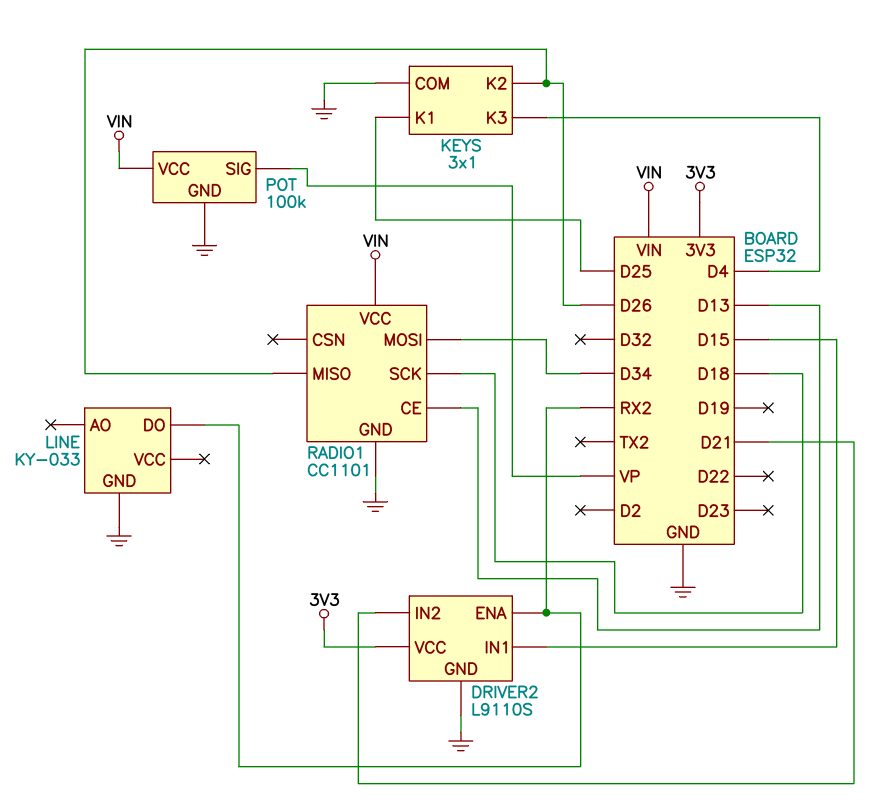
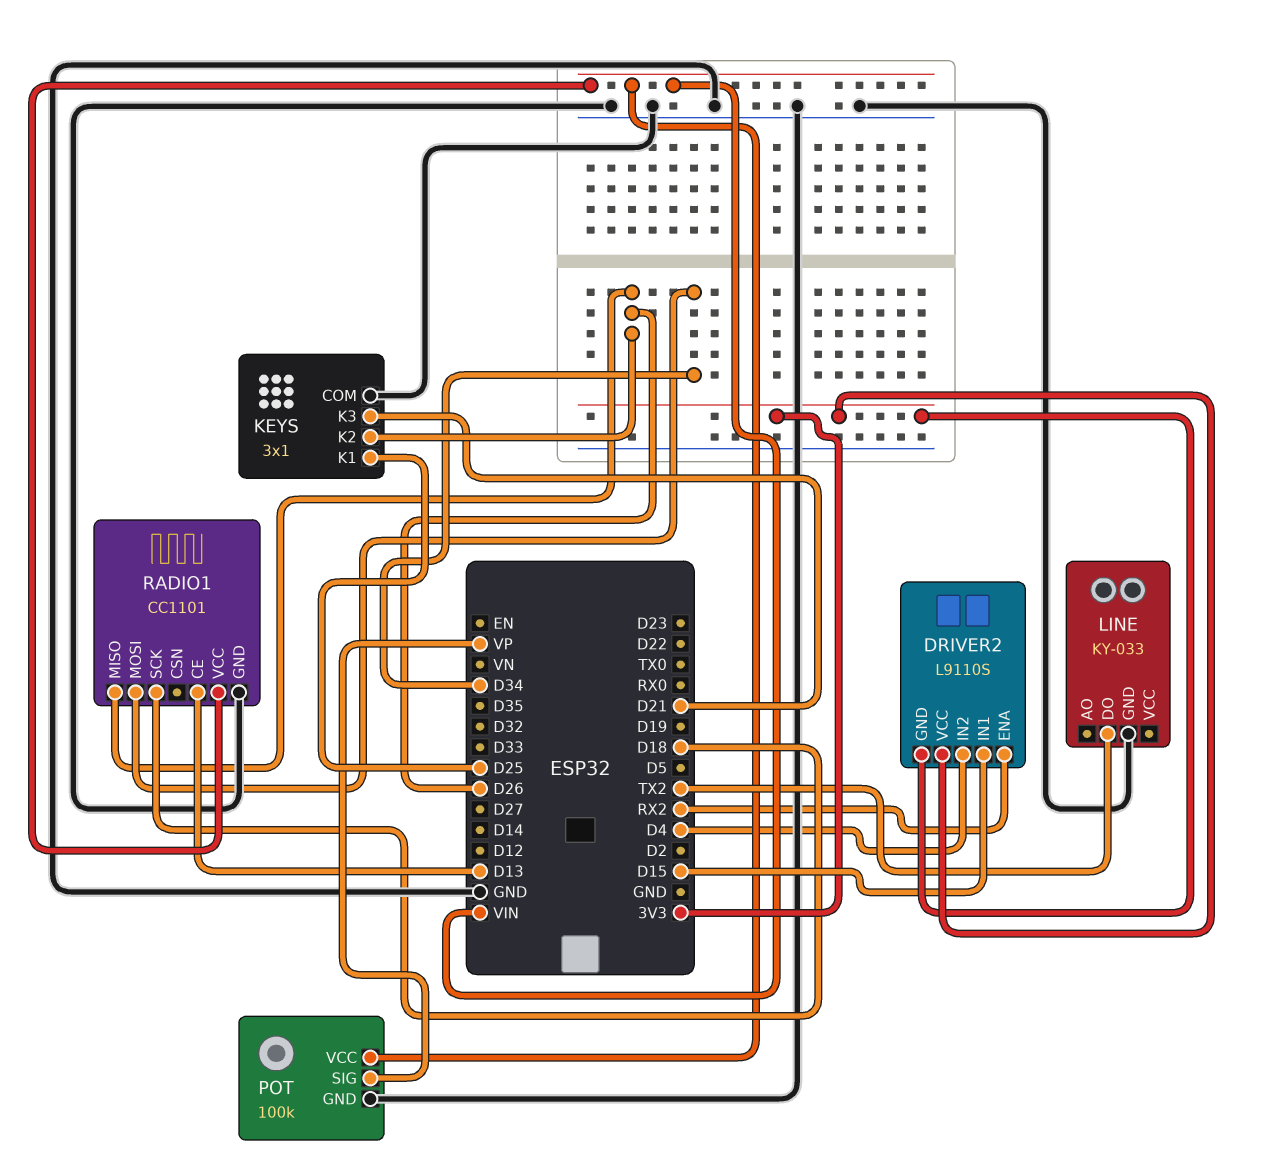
DRIVER2 pin GND: GND -> 3V3
DRIVER2 pin IN2: D21 -> D4
KEYS pin K3: D4 -> D21
LINE pin DO: RX2 -> TX2

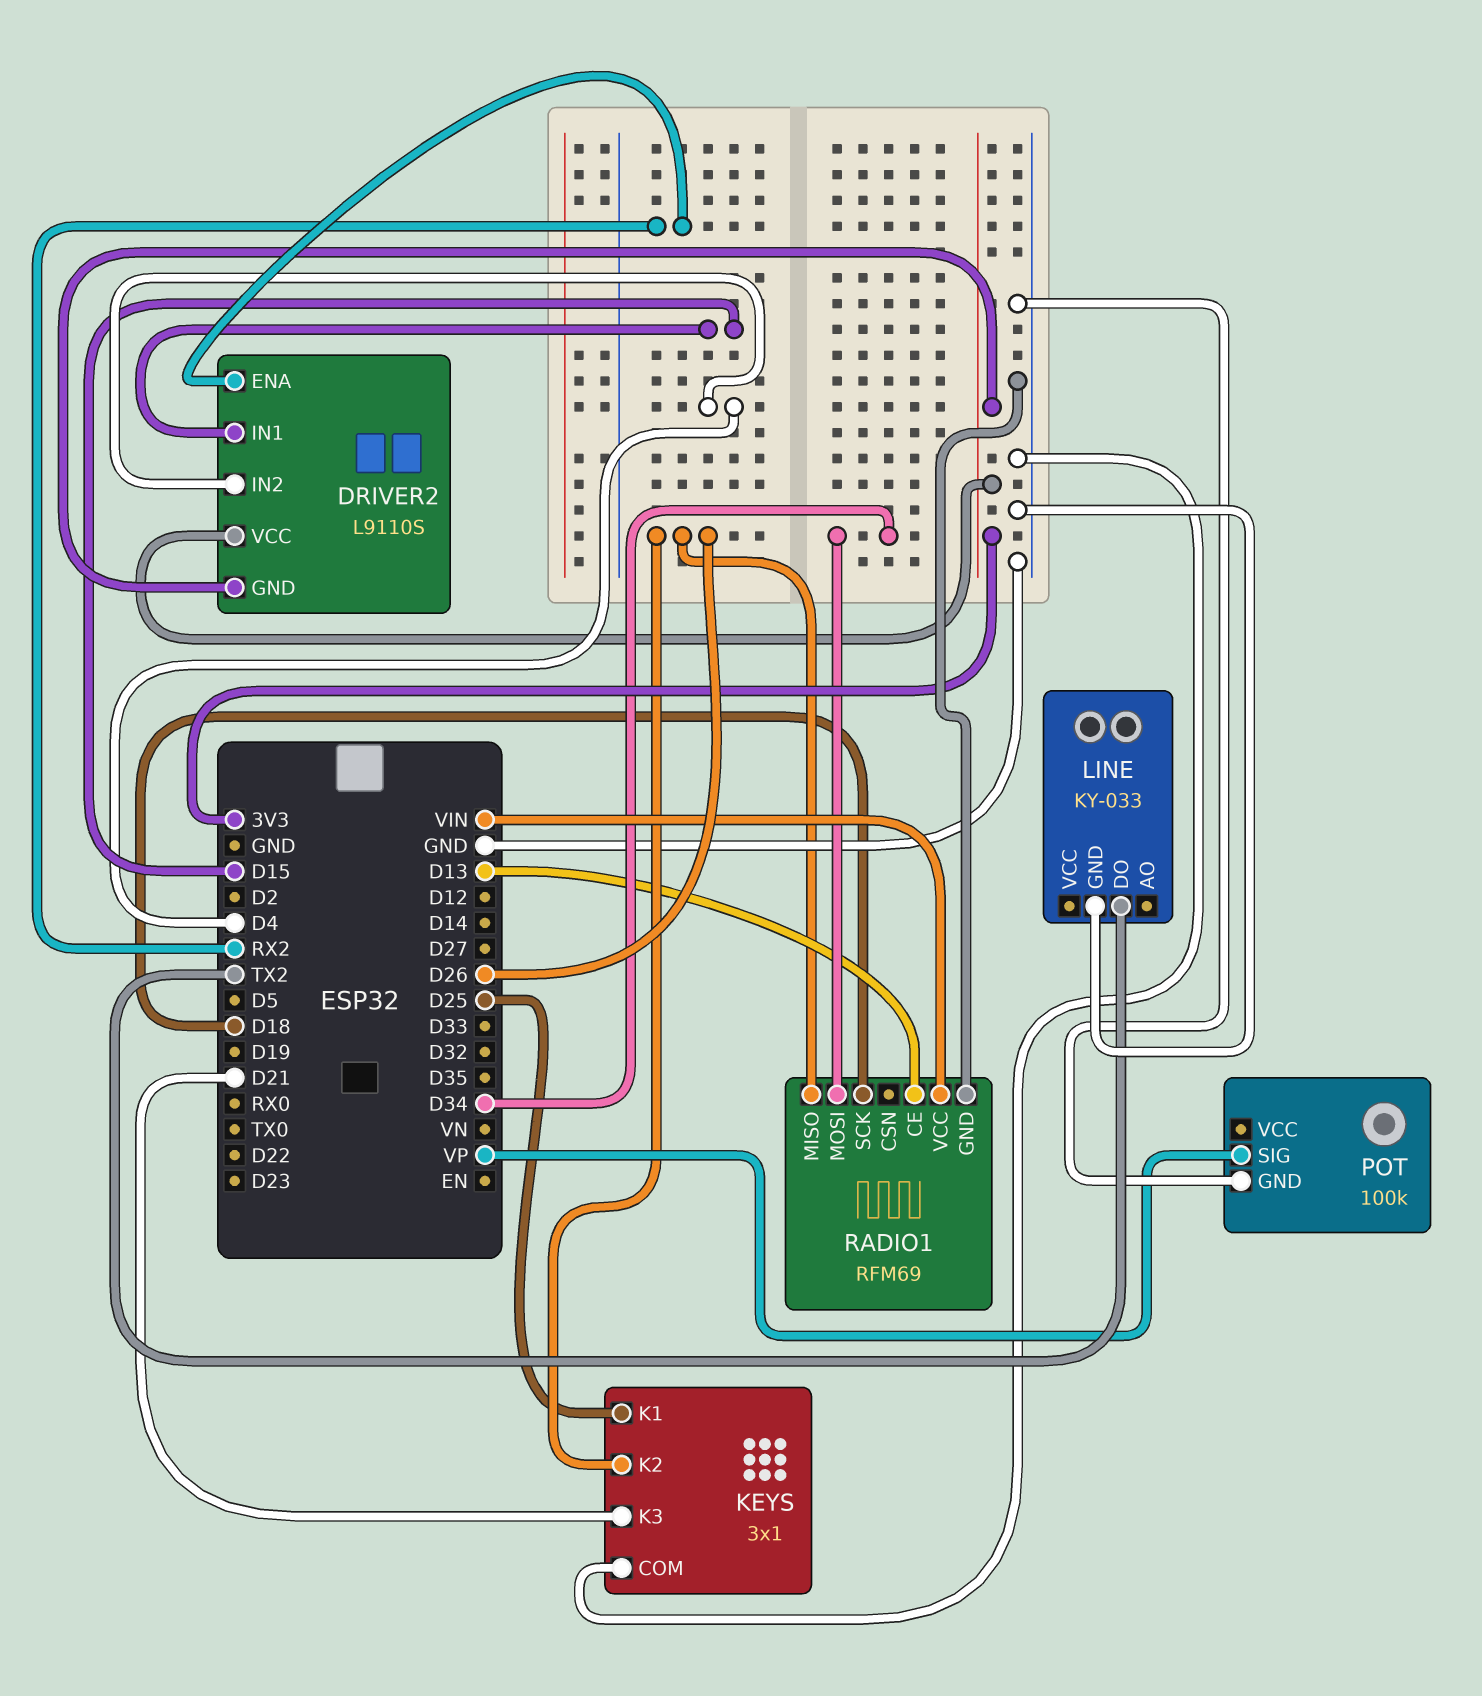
POT pin VCC: VIN -> none
RADIO1: CC1101 -> RFM69

